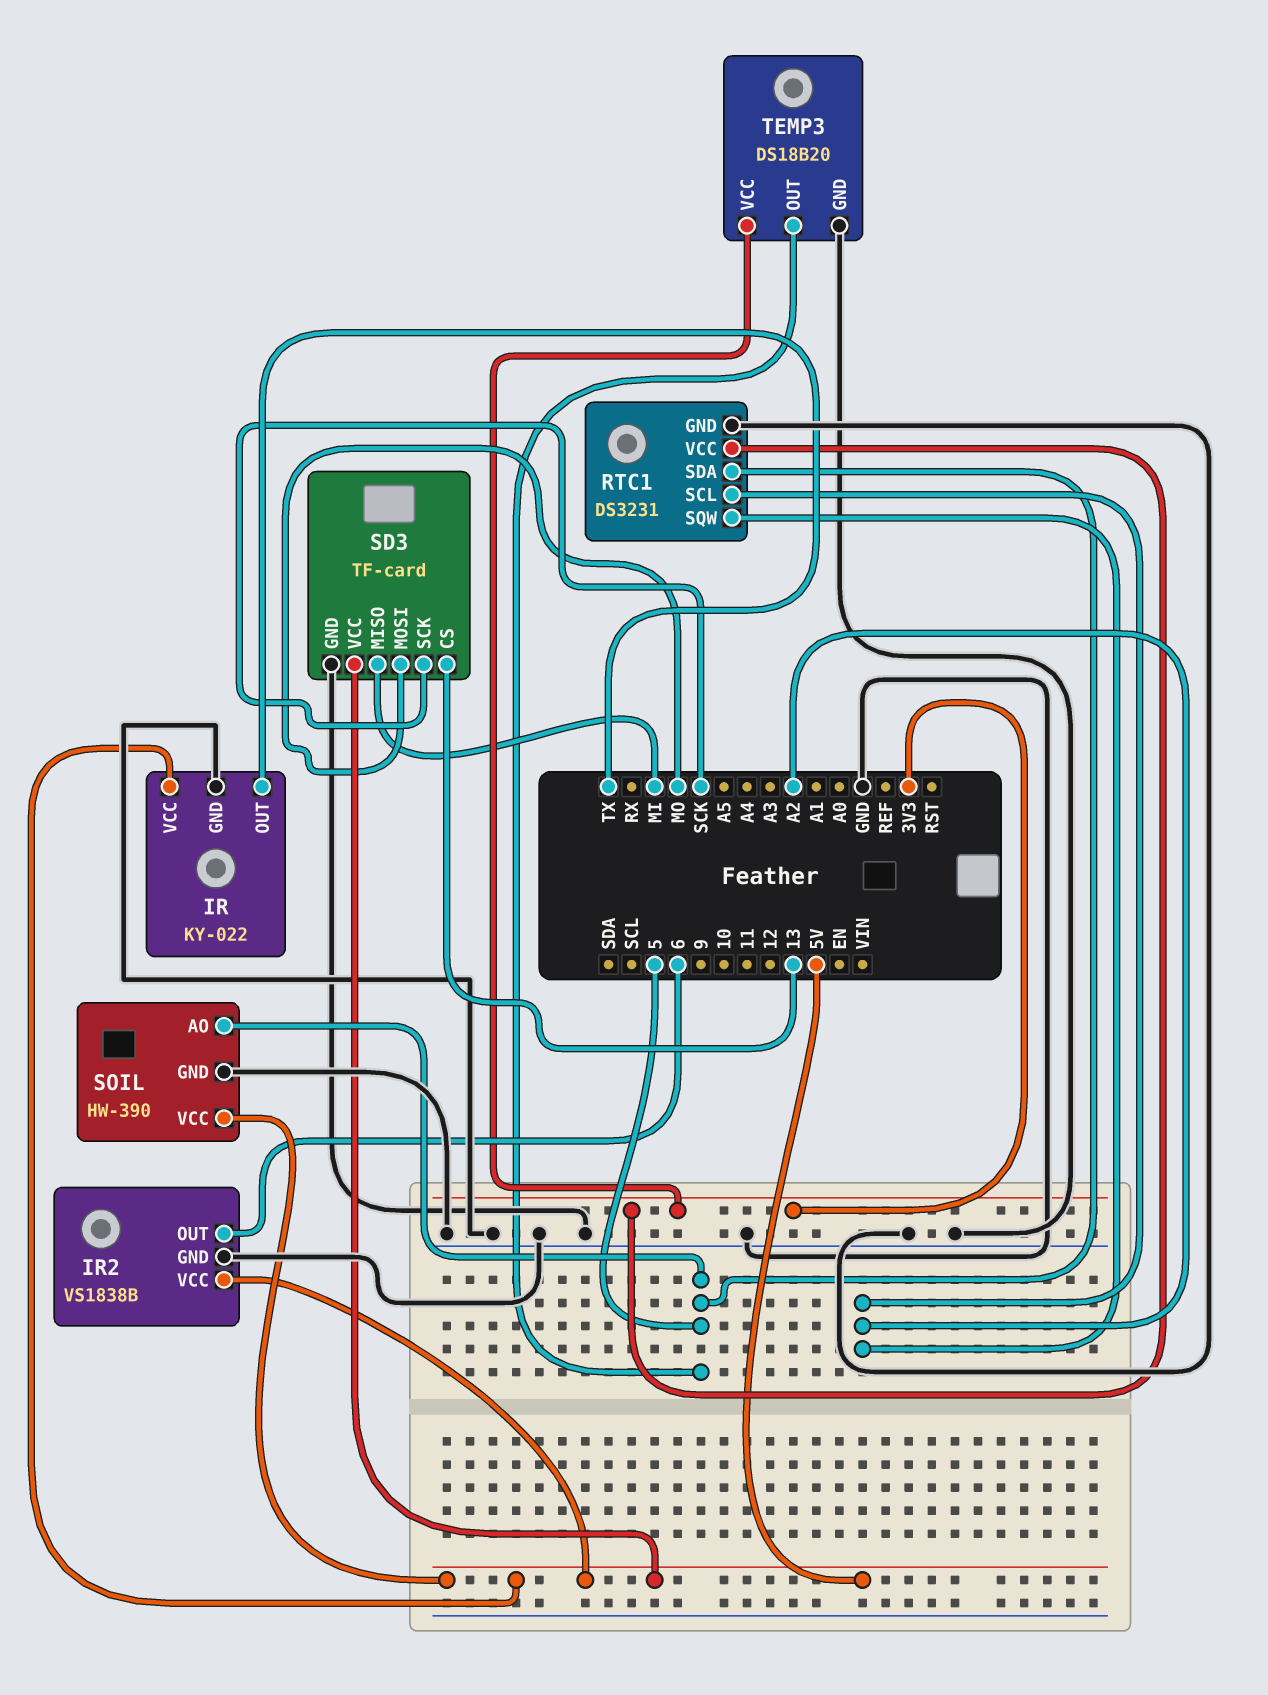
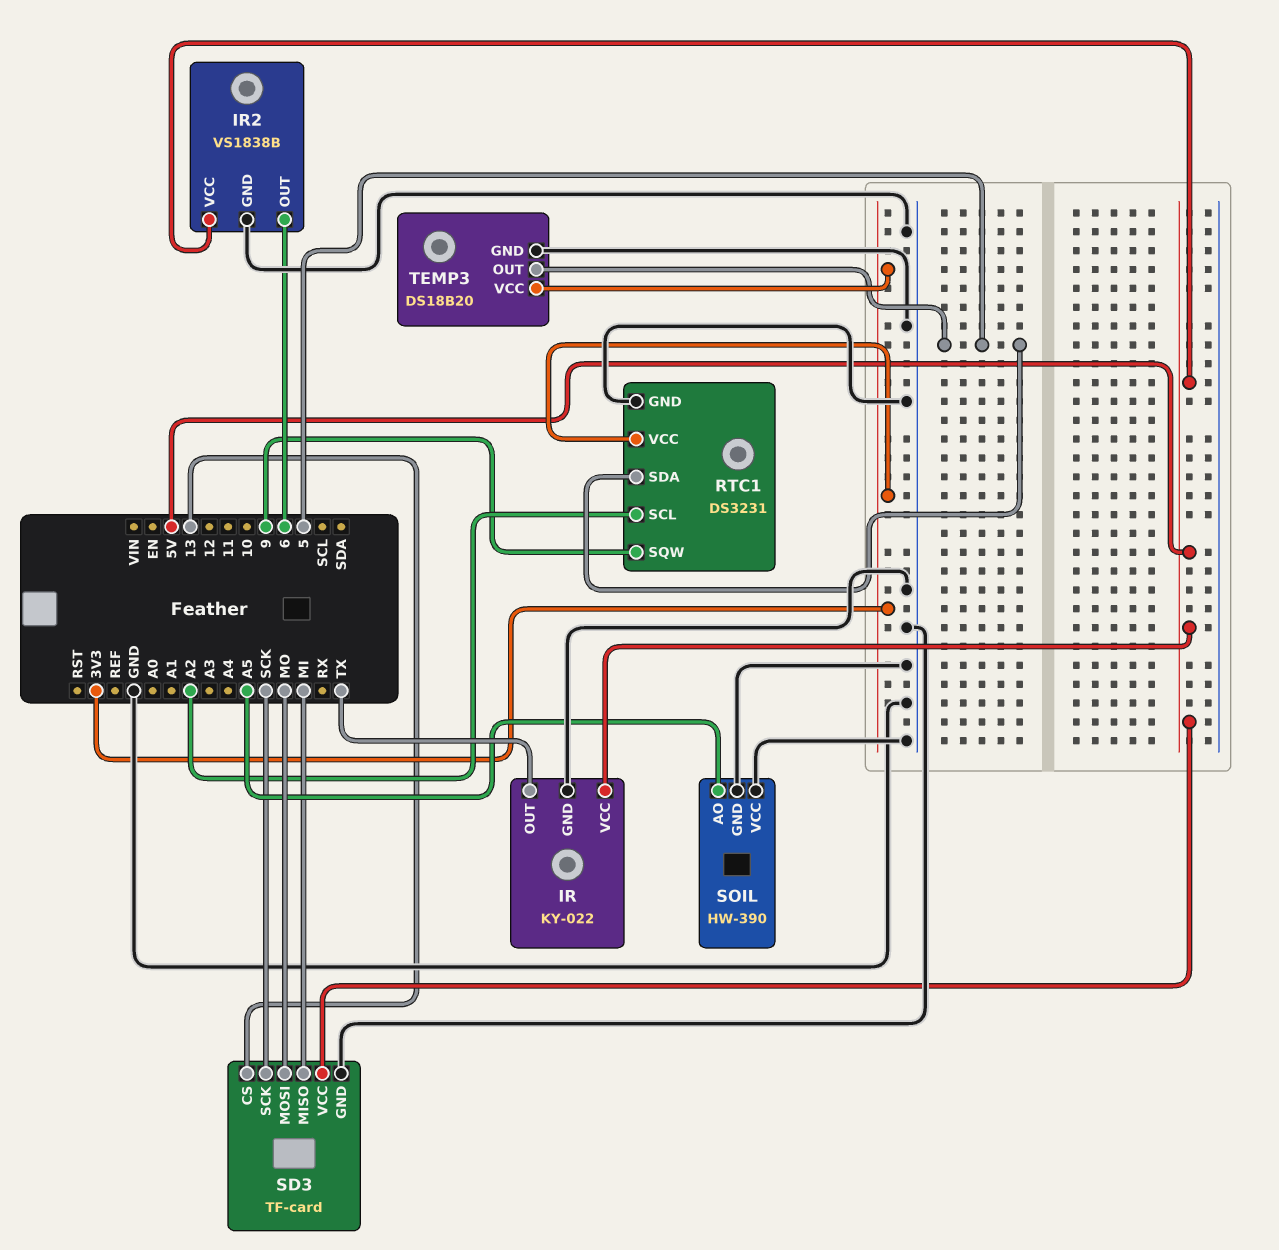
RTC1 pin SQW: A2 -> 9
SOIL pin AO: 5 -> A5
SOIL pin VCC: 5V -> GND

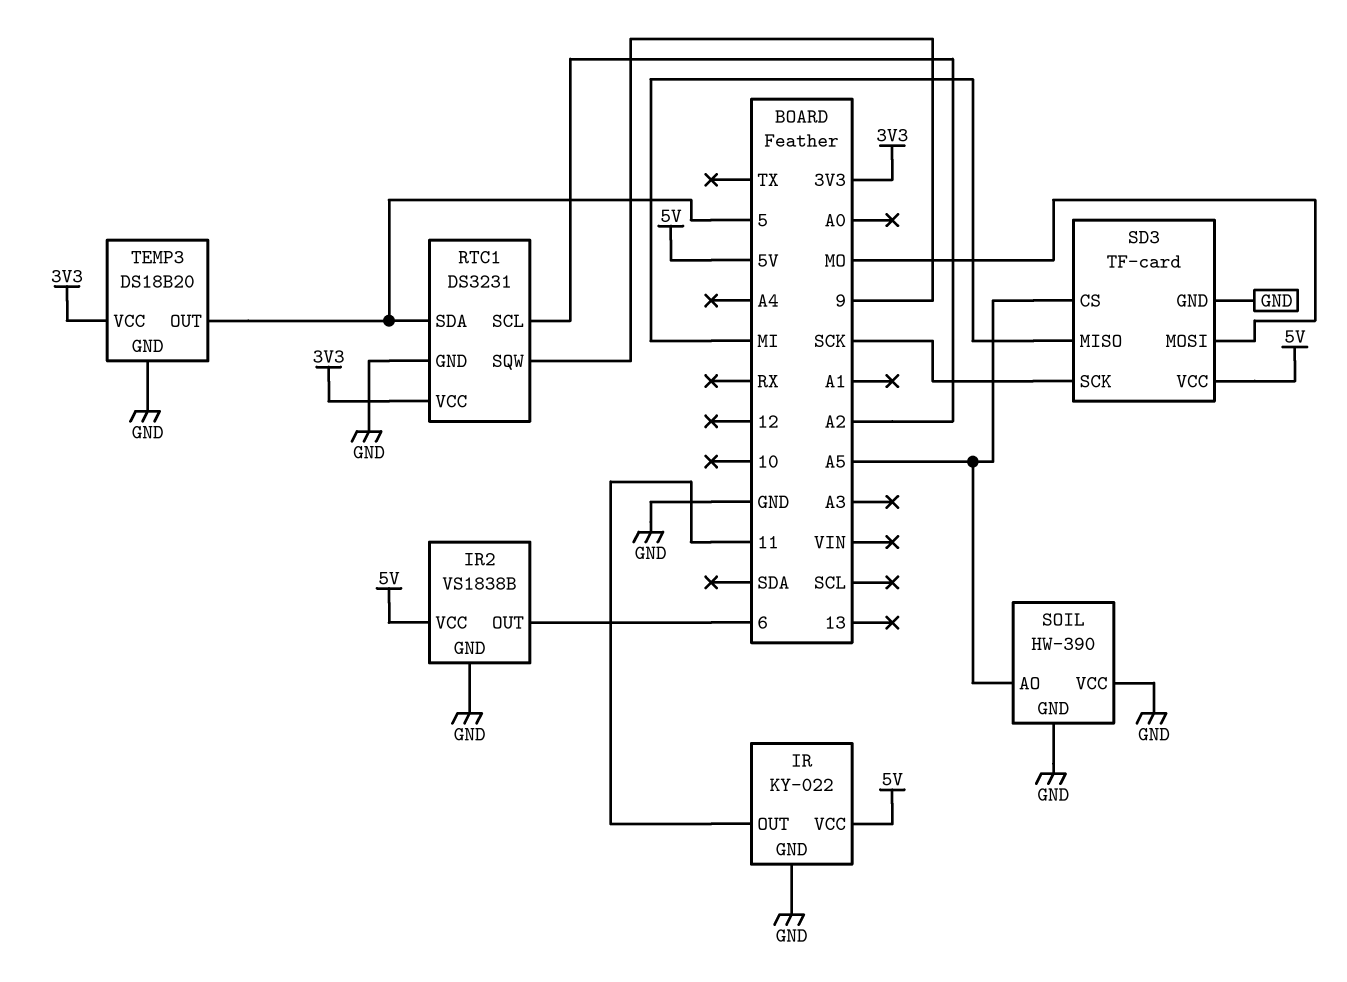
IR pin OUT: TX -> 11
SD3 pin CS: 13 -> A5

